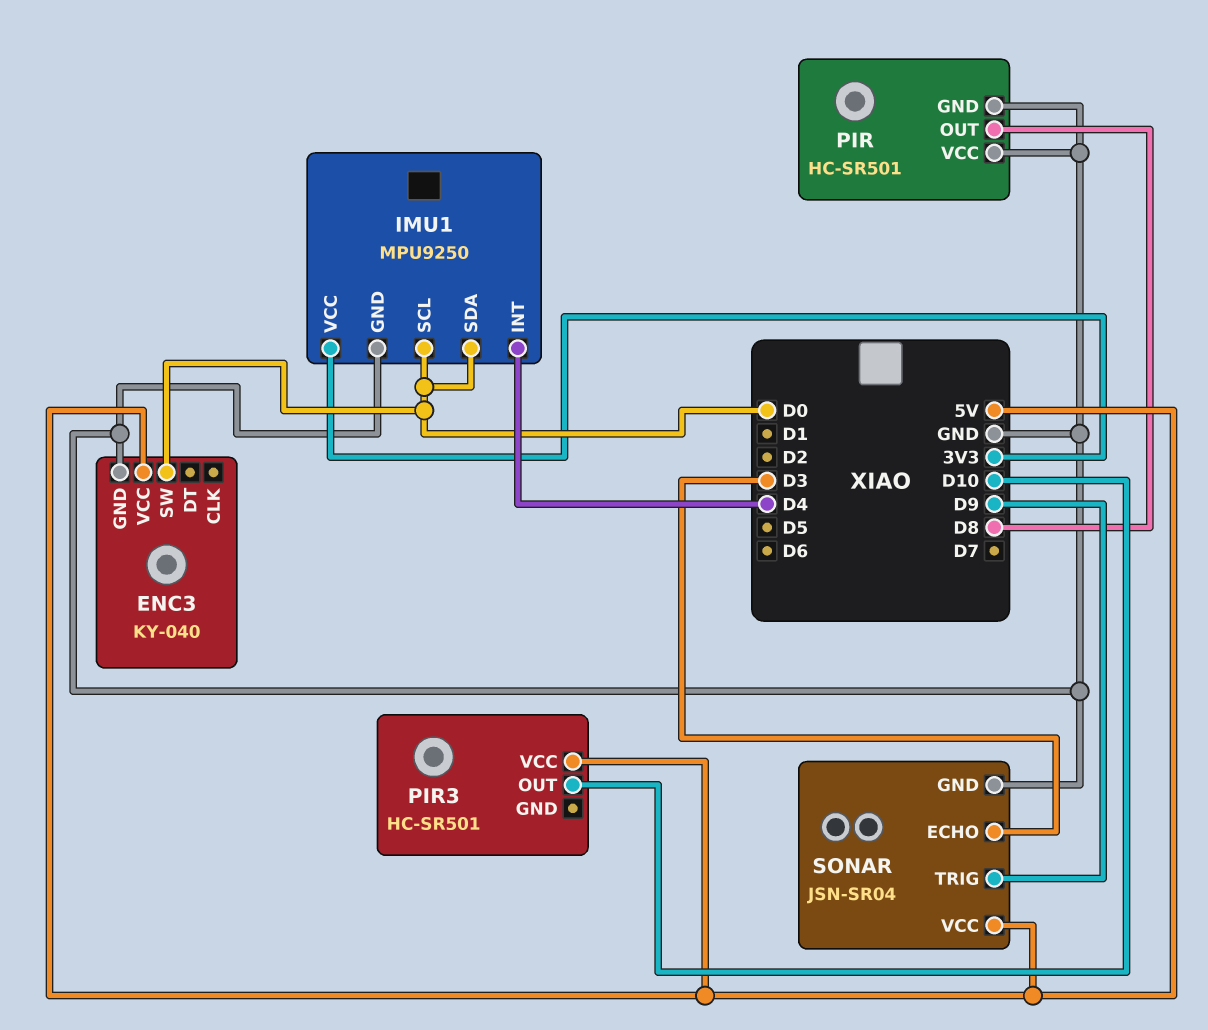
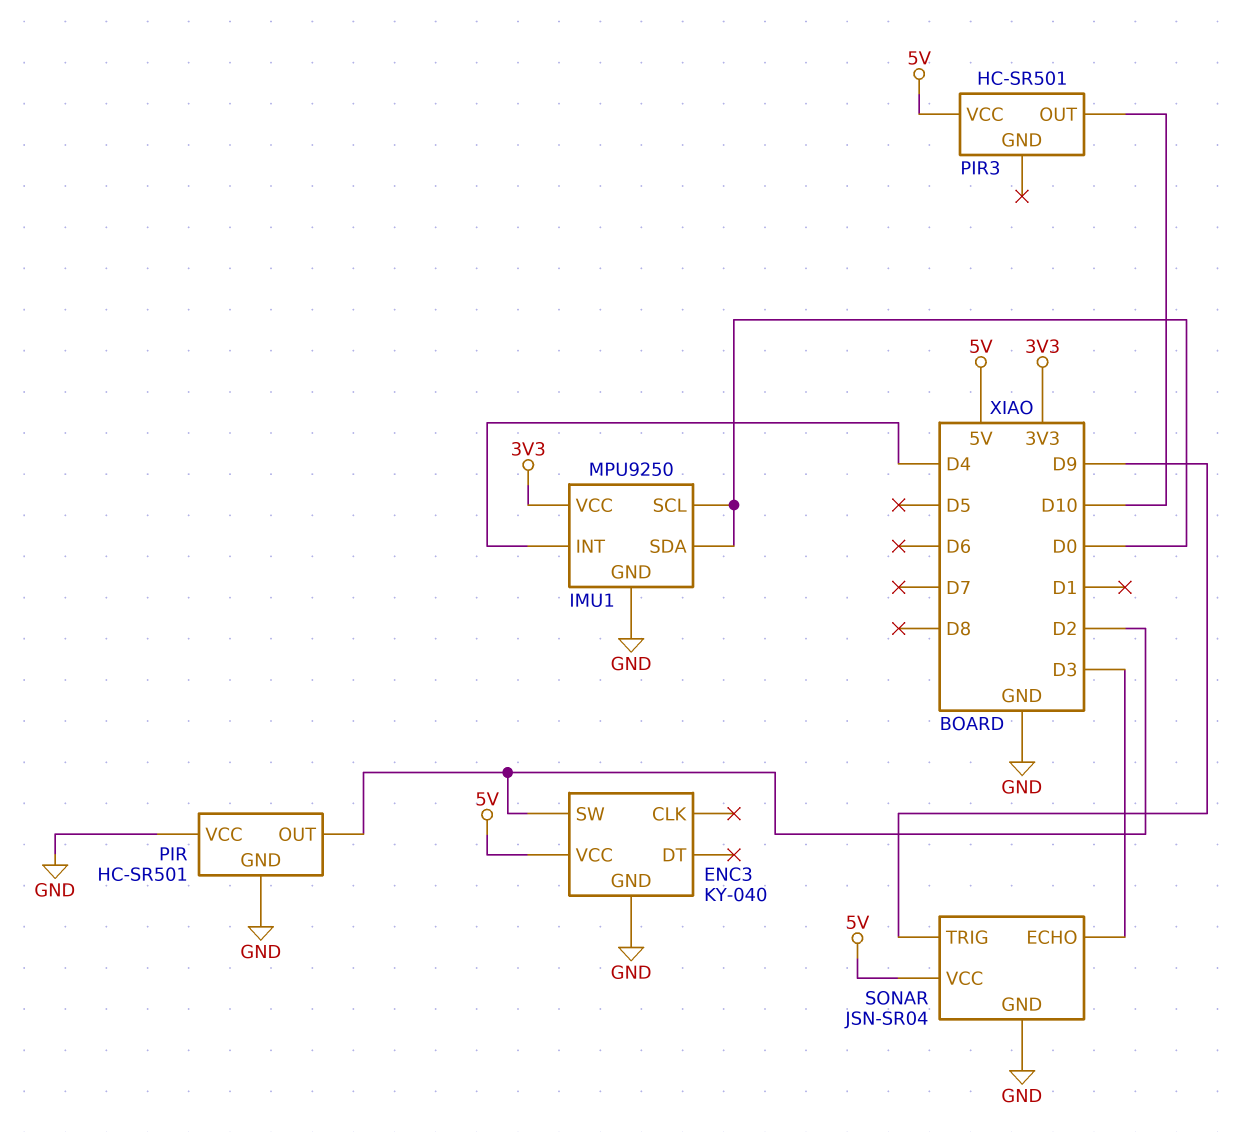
ENC3 pin SW: D0 -> D2
PIR pin OUT: D8 -> D2

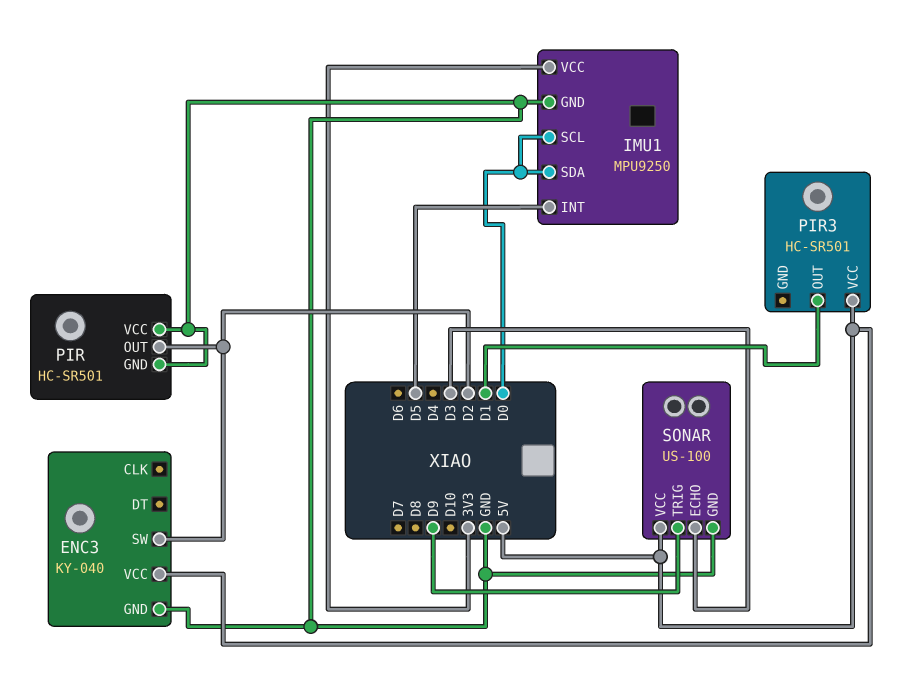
IMU1 pin INT: D4 -> D5
PIR3 pin OUT: D10 -> D1
SONAR: JSN-SR04 -> US-100

